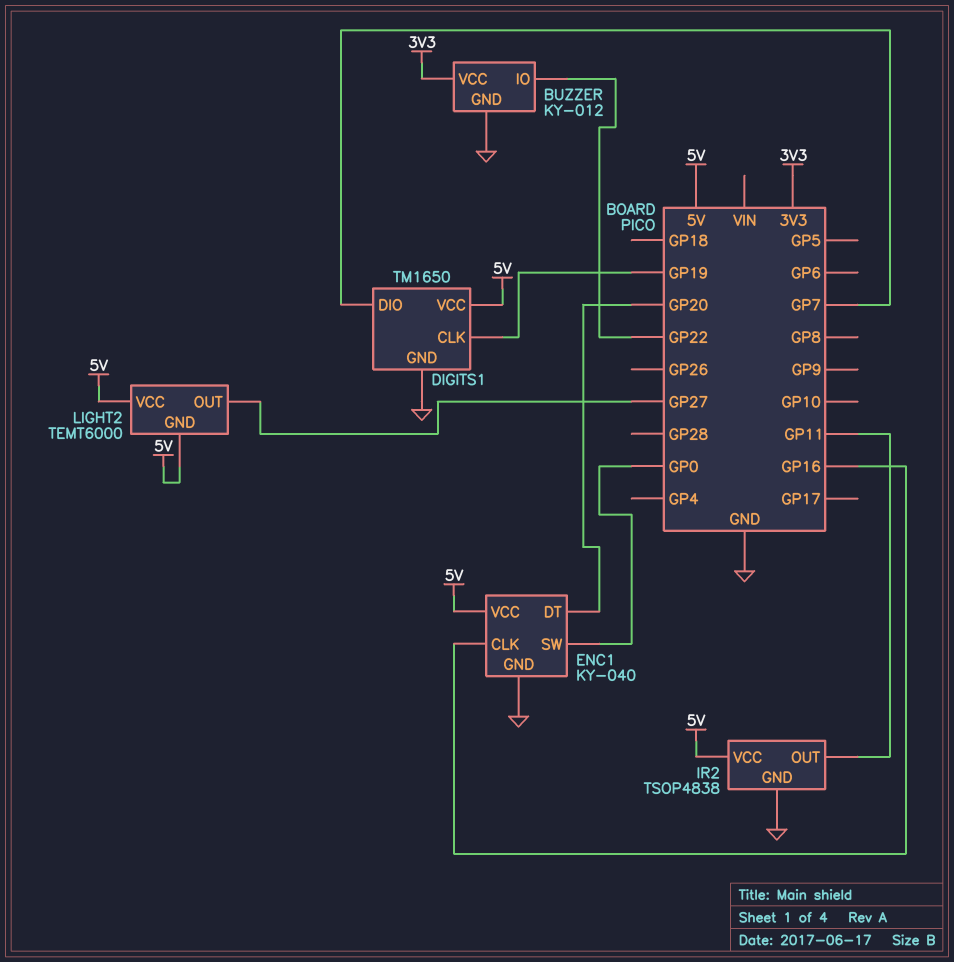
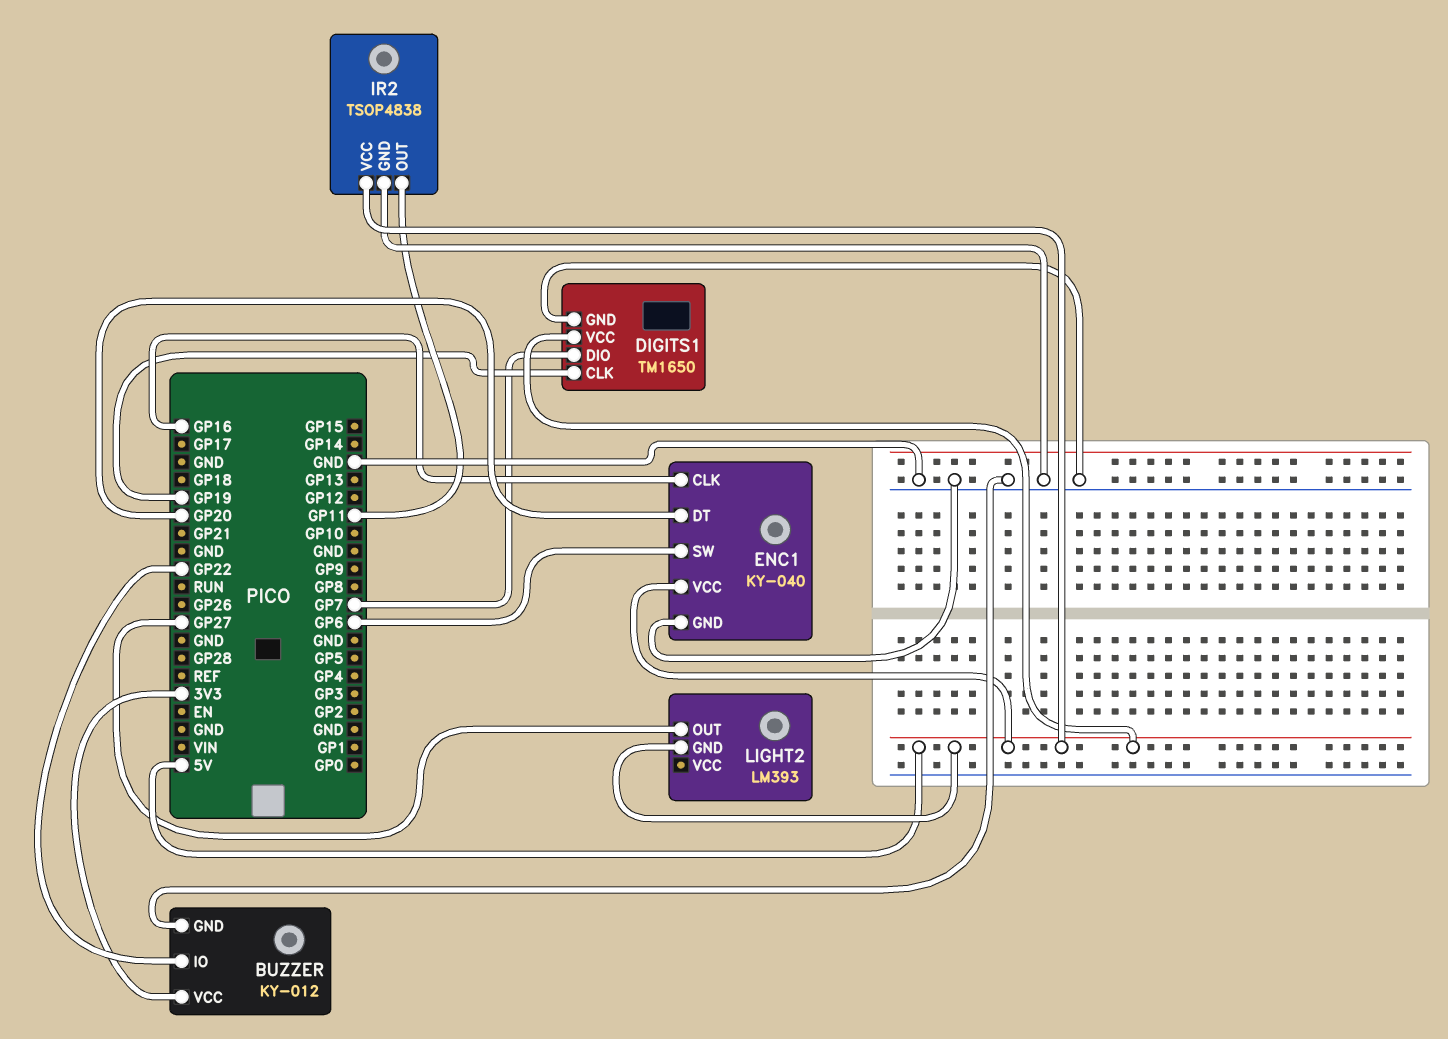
ENC1 pin SW: GP0 -> GP6
LIGHT2: TEMT6000 -> LM393
LIGHT2 pin VCC: 5V -> none

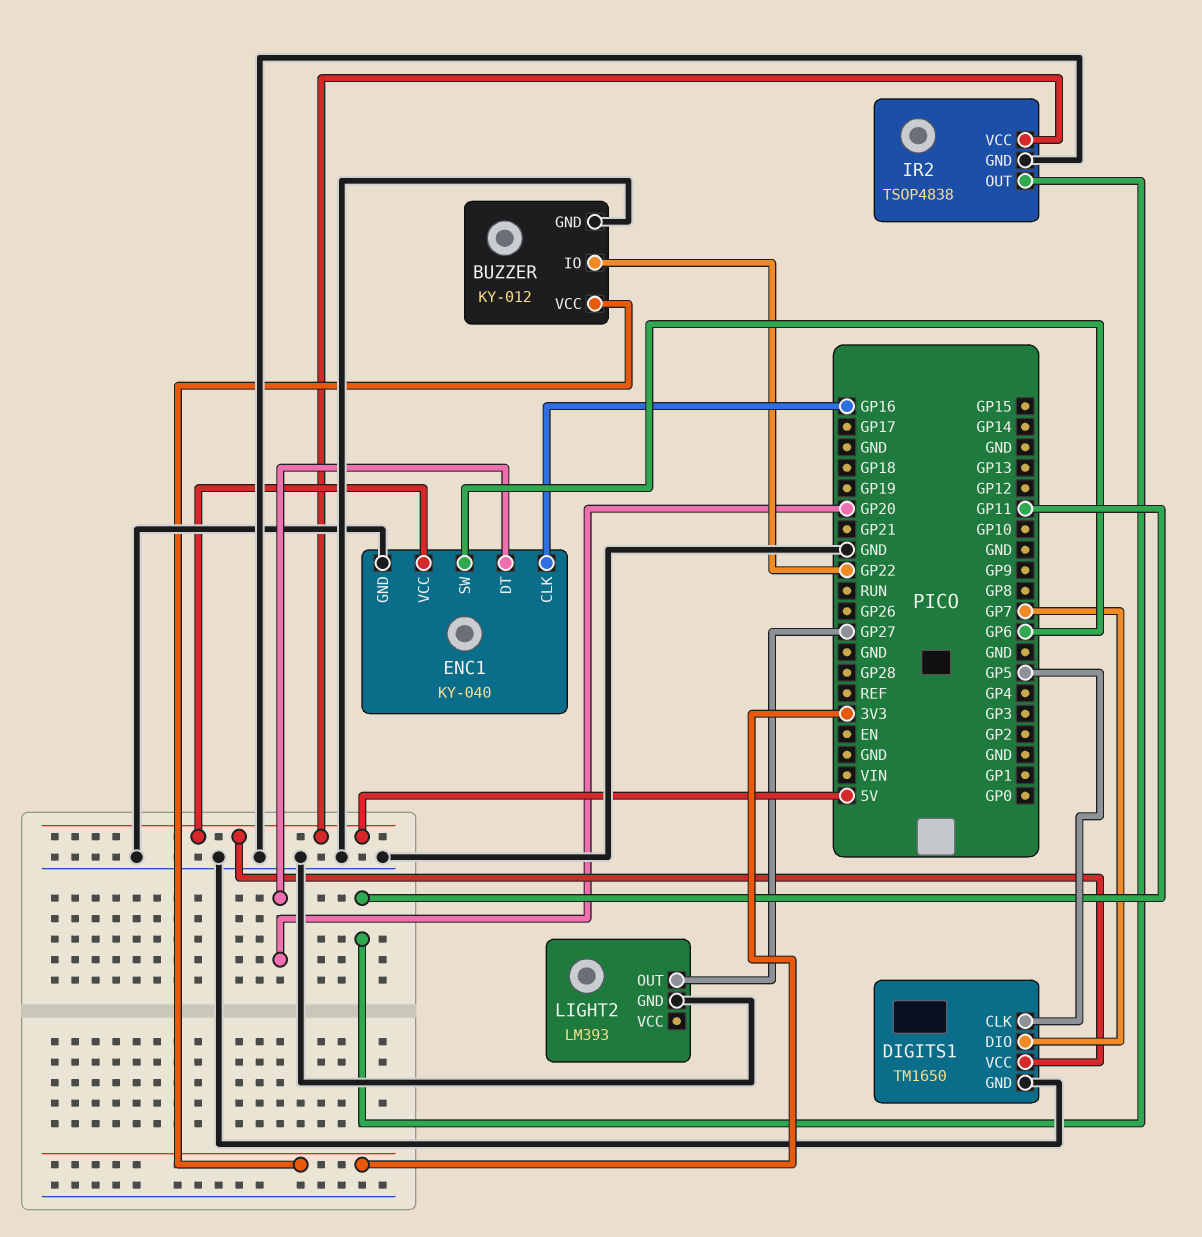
DIGITS1 pin CLK: GP19 -> GP5
LIGHT2 pin GND: 5V -> GND

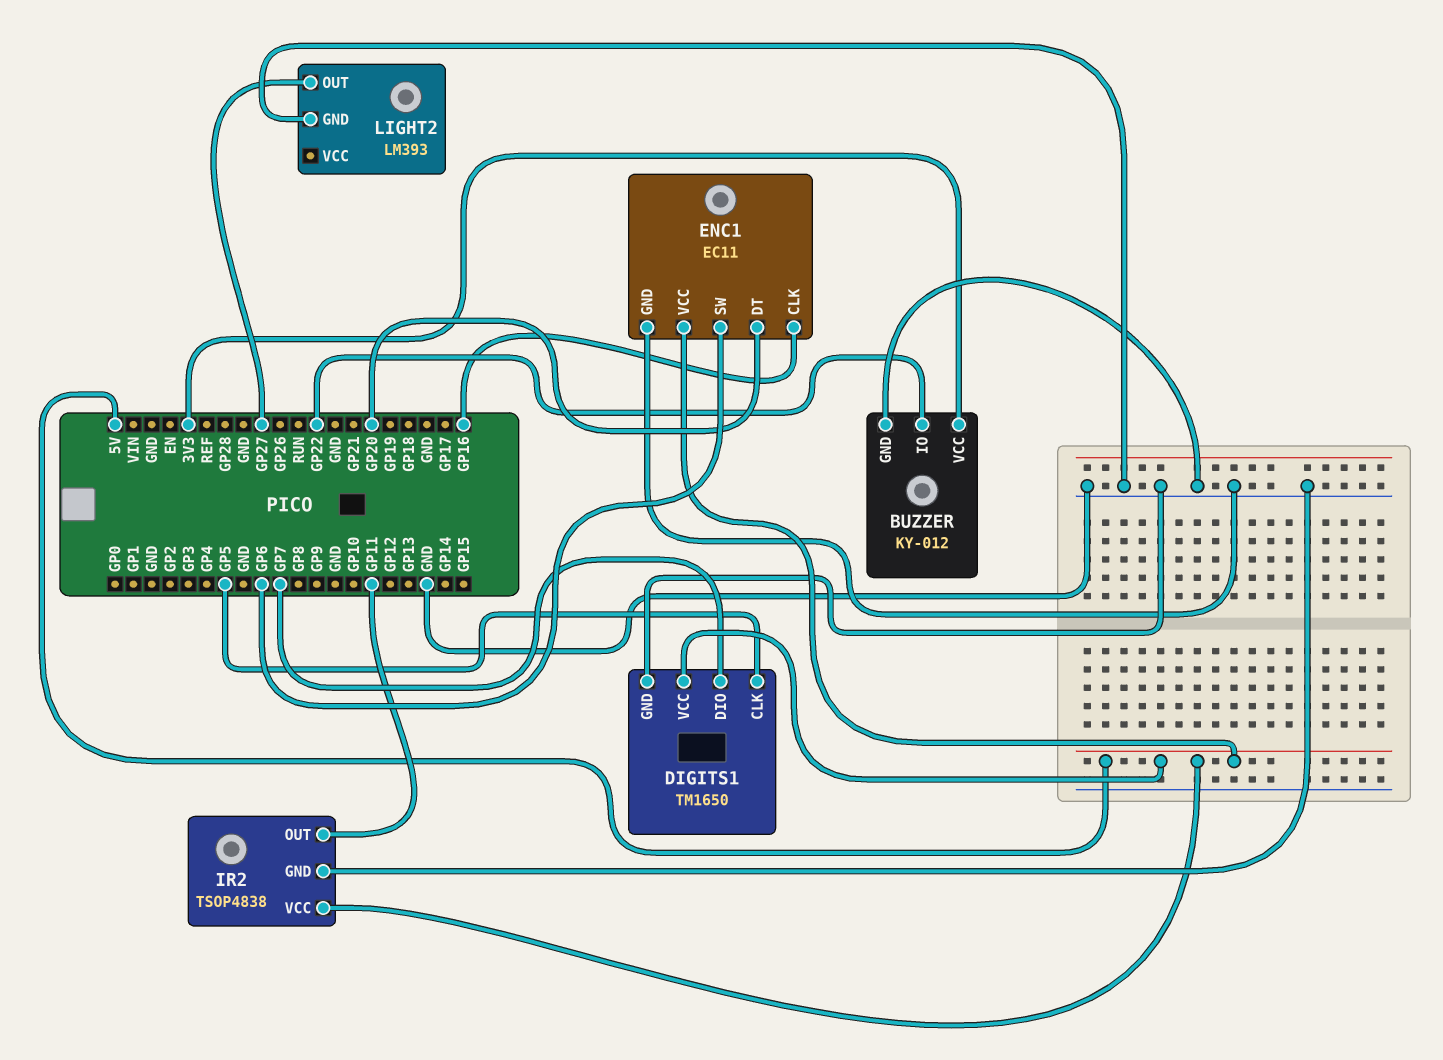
ENC1: KY-040 -> EC11

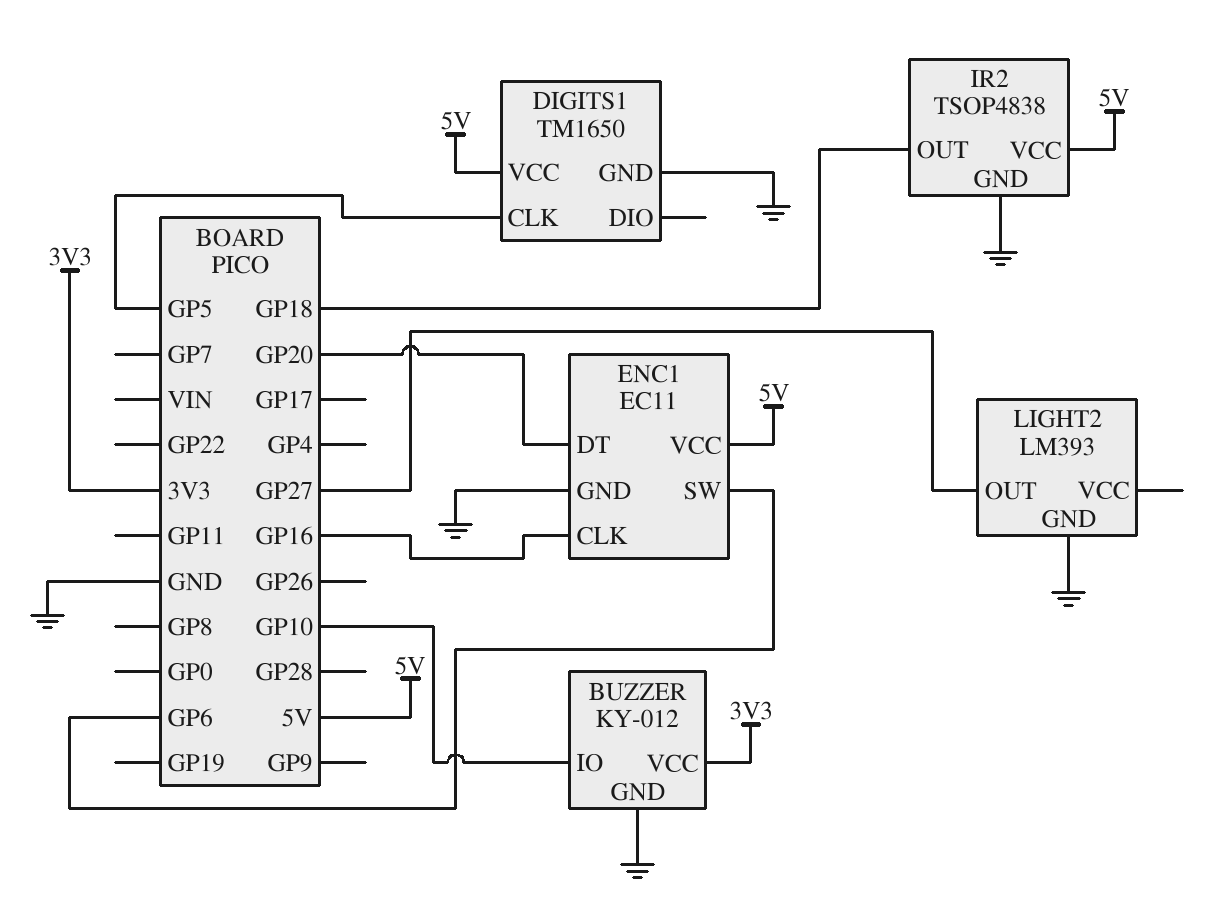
BUZZER pin IO: GP22 -> GP10
DIGITS1 pin DIO: GP7 -> none
IR2 pin OUT: GP11 -> GP18

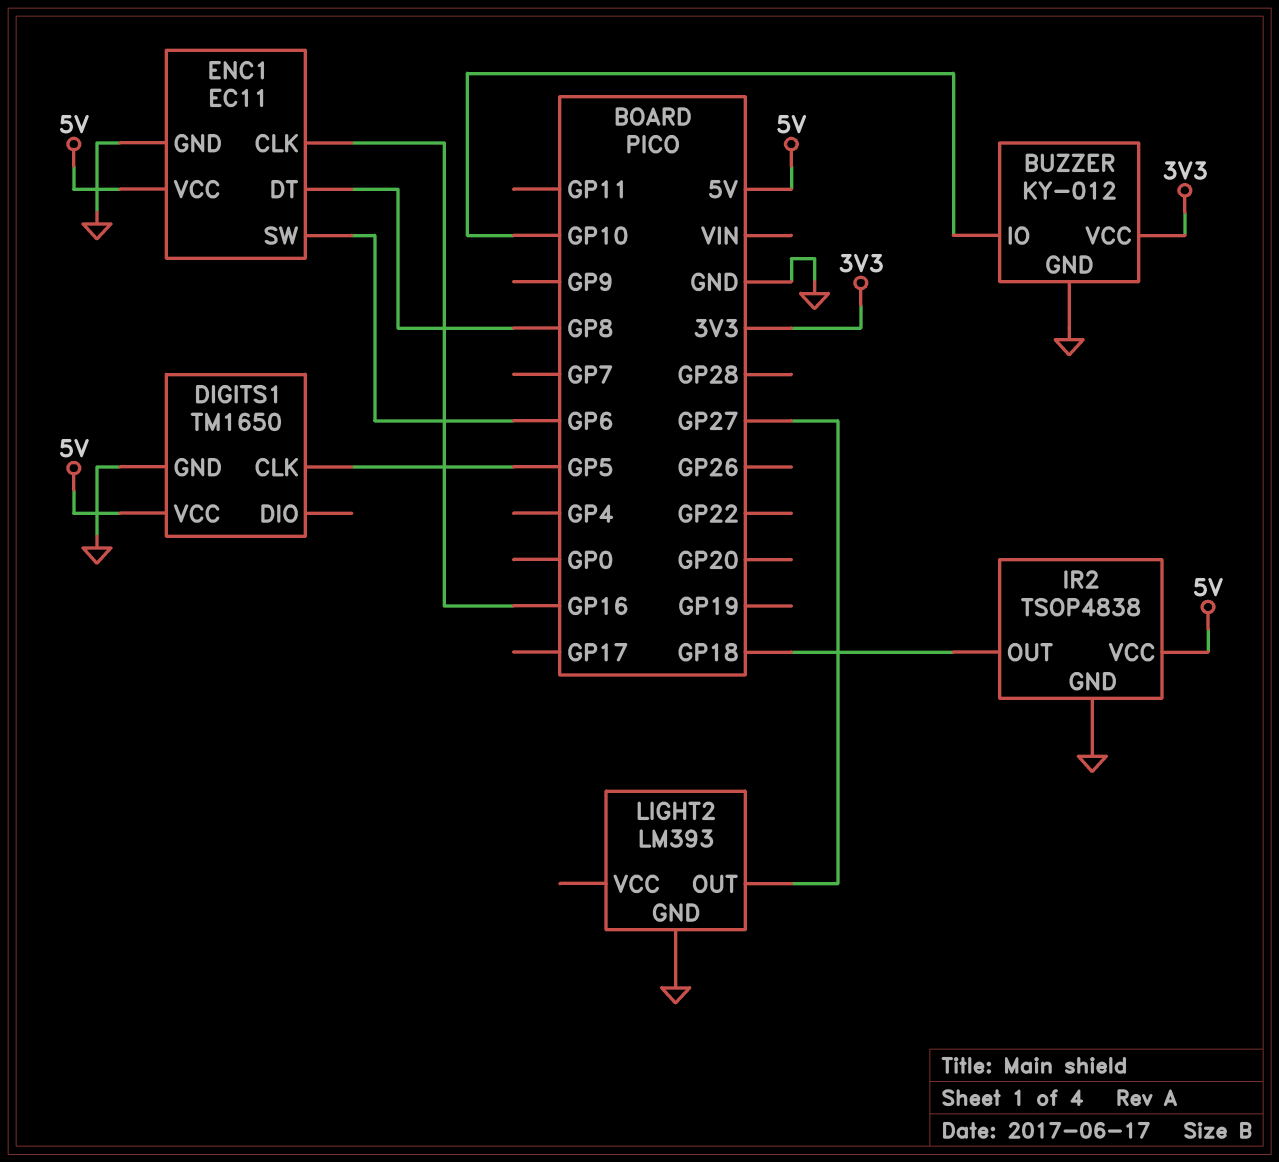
ENC1 pin DT: GP20 -> GP8

